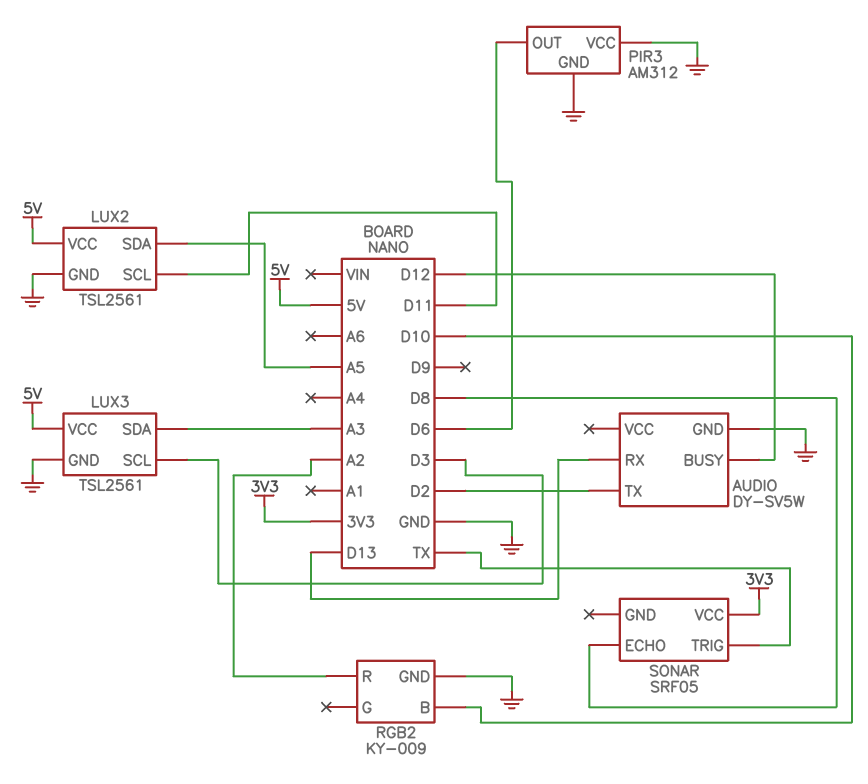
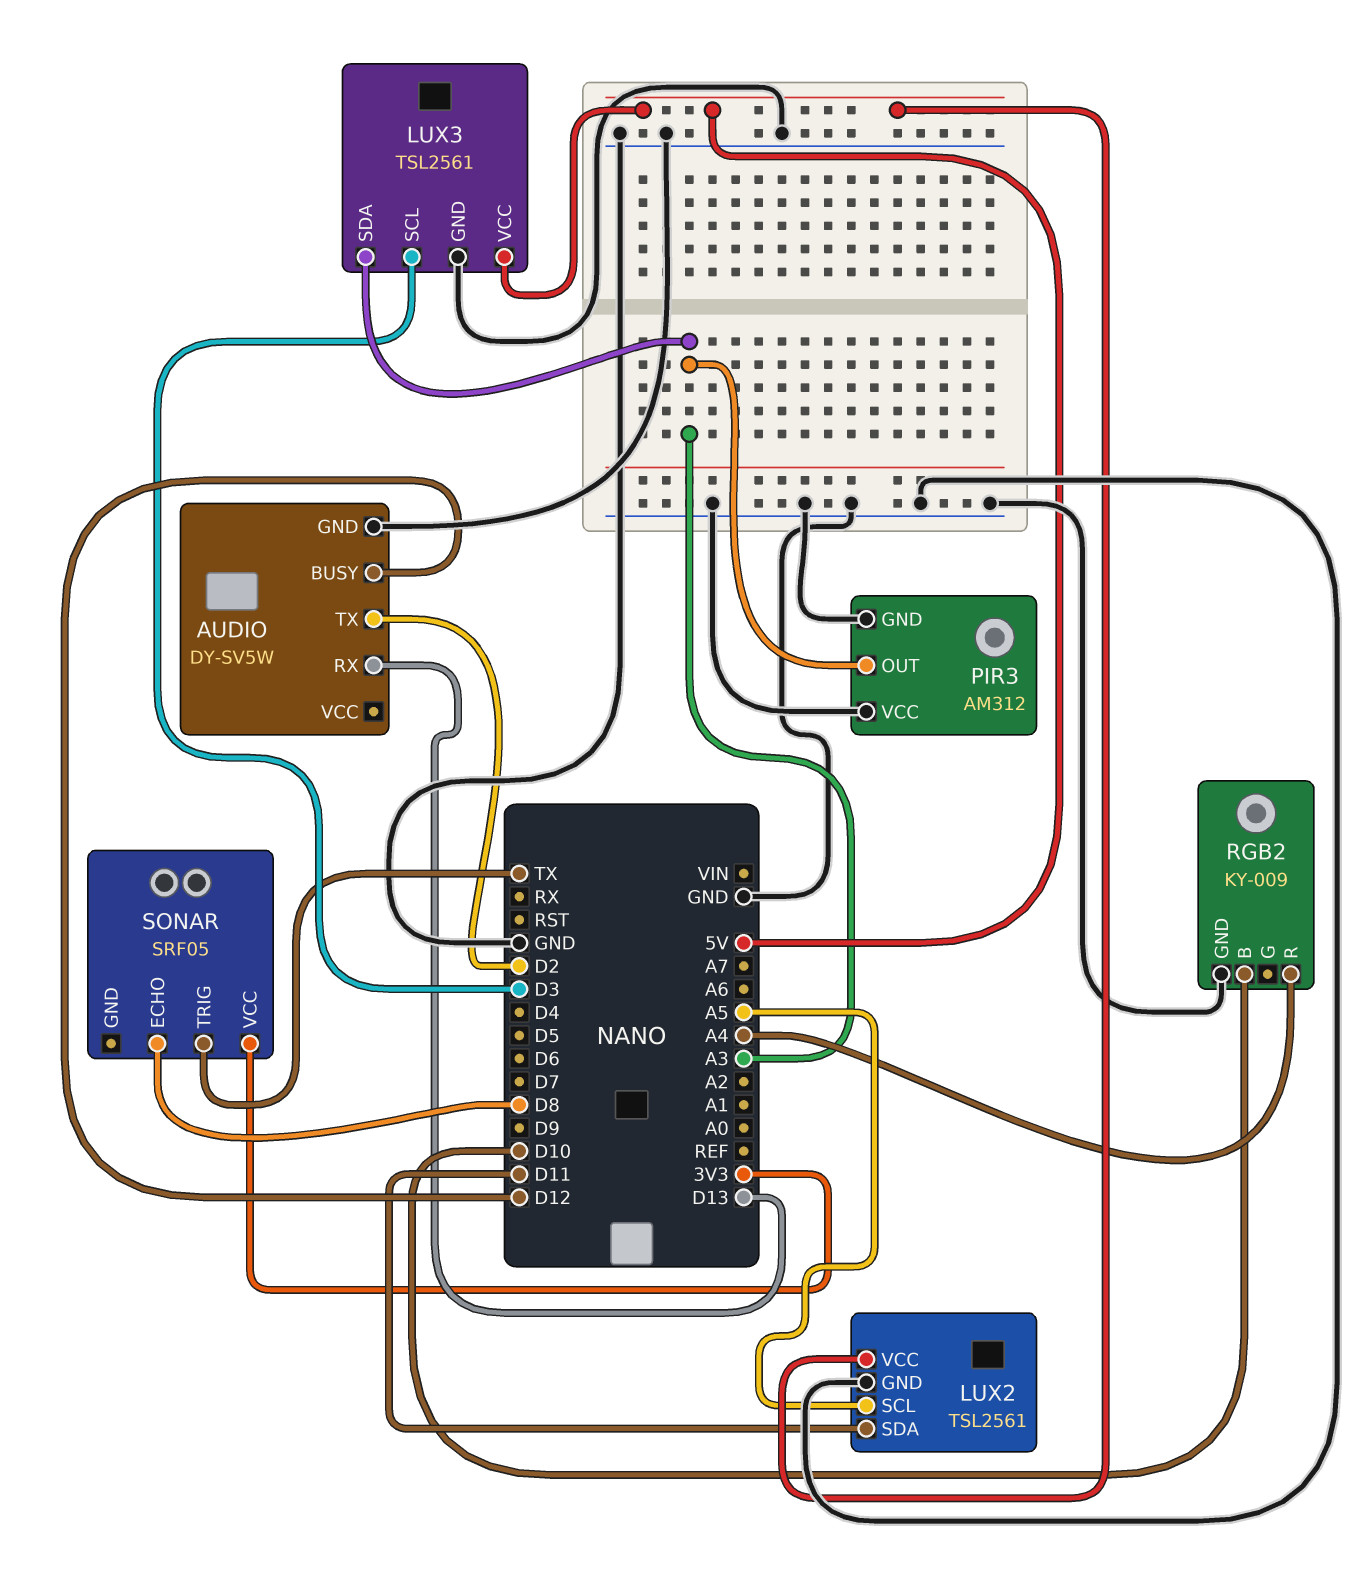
LUX2 pin SCL: D11 -> A5
LUX2 pin SDA: A5 -> D11
PIR3 pin OUT: D6 -> A3
RGB2 pin R: A2 -> A4

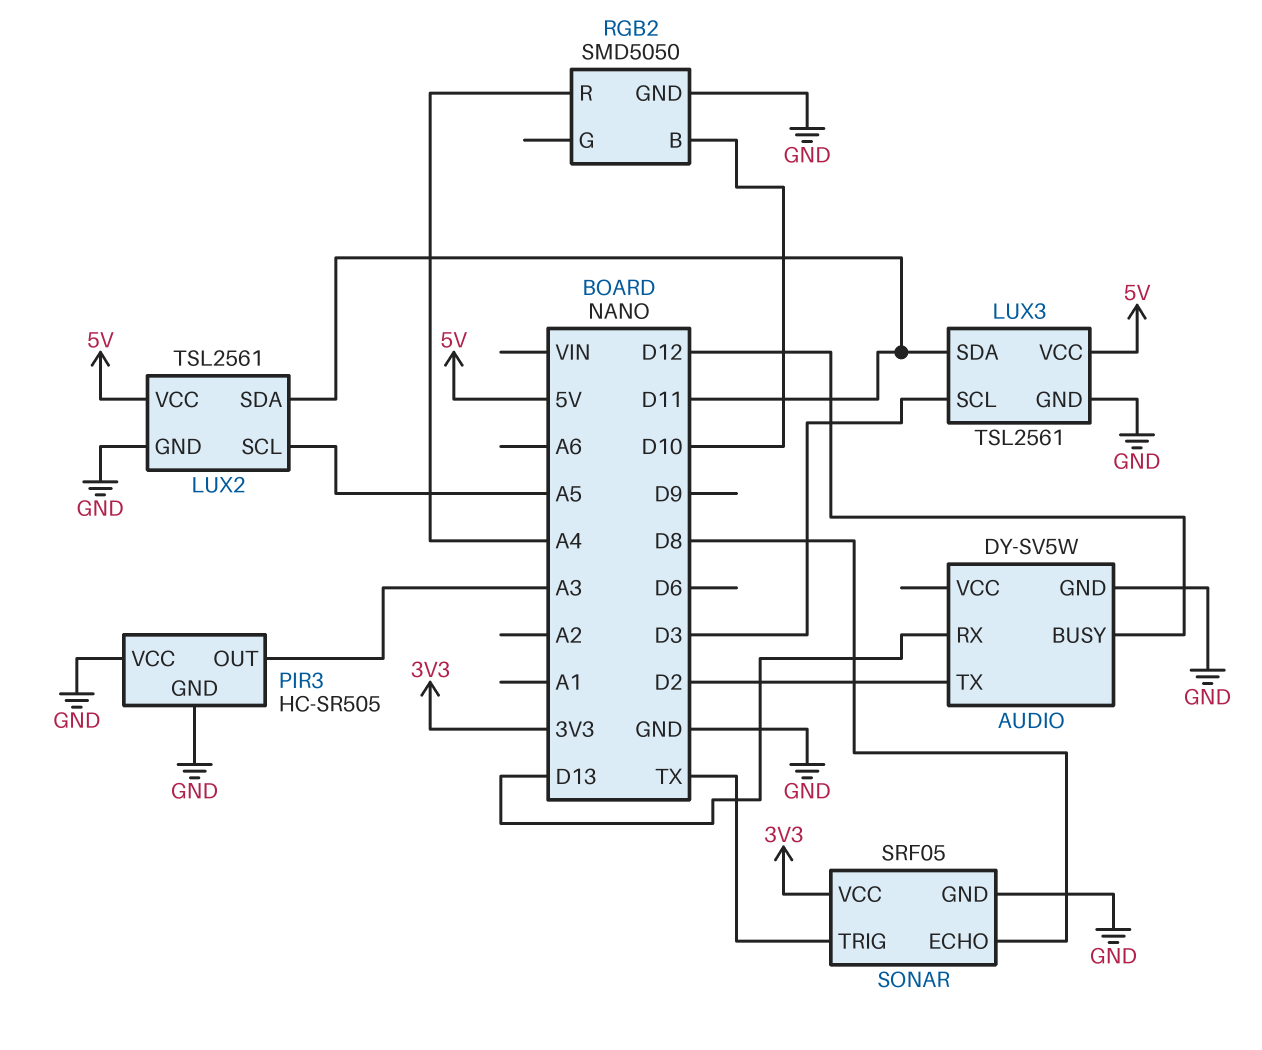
LUX3 pin SDA: A3 -> D11
PIR3: AM312 -> HC-SR505
RGB2: KY-009 -> SMD5050
SONAR pin GND: none -> GND

